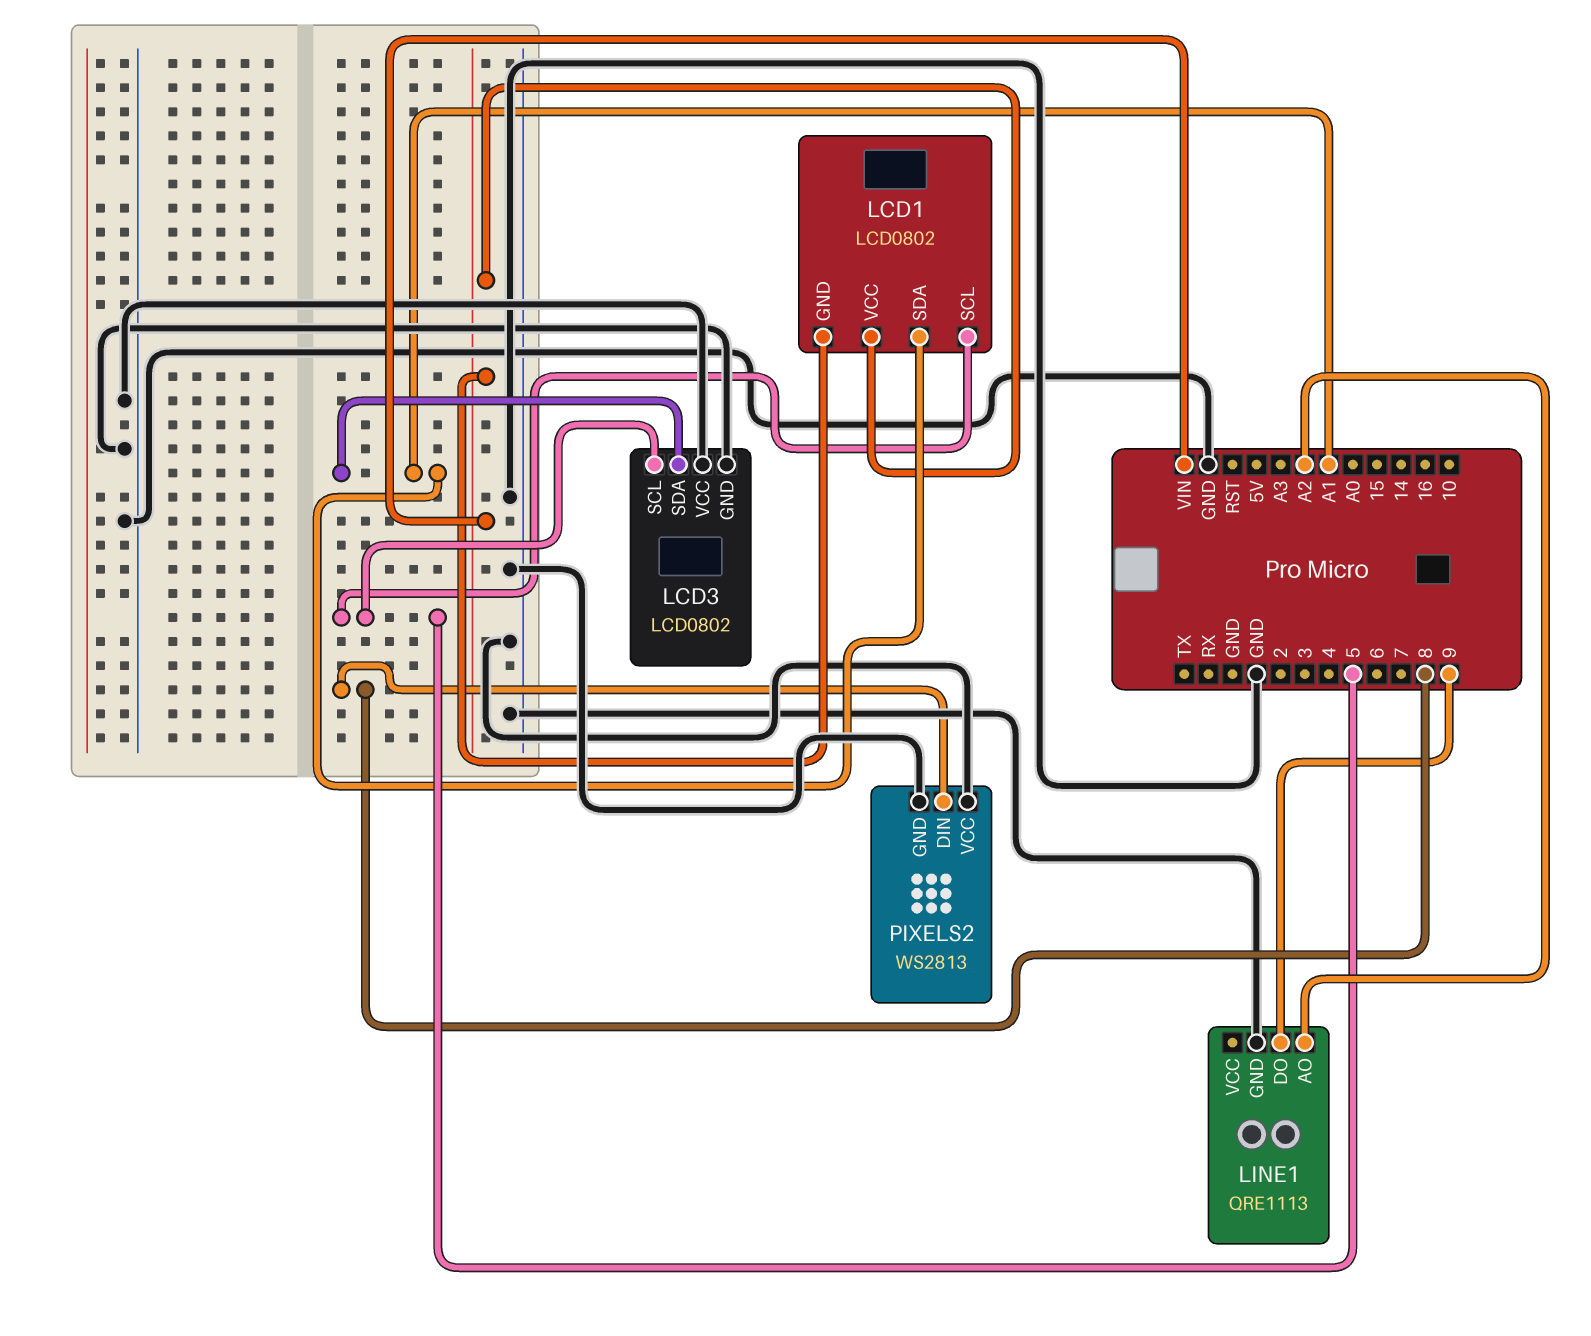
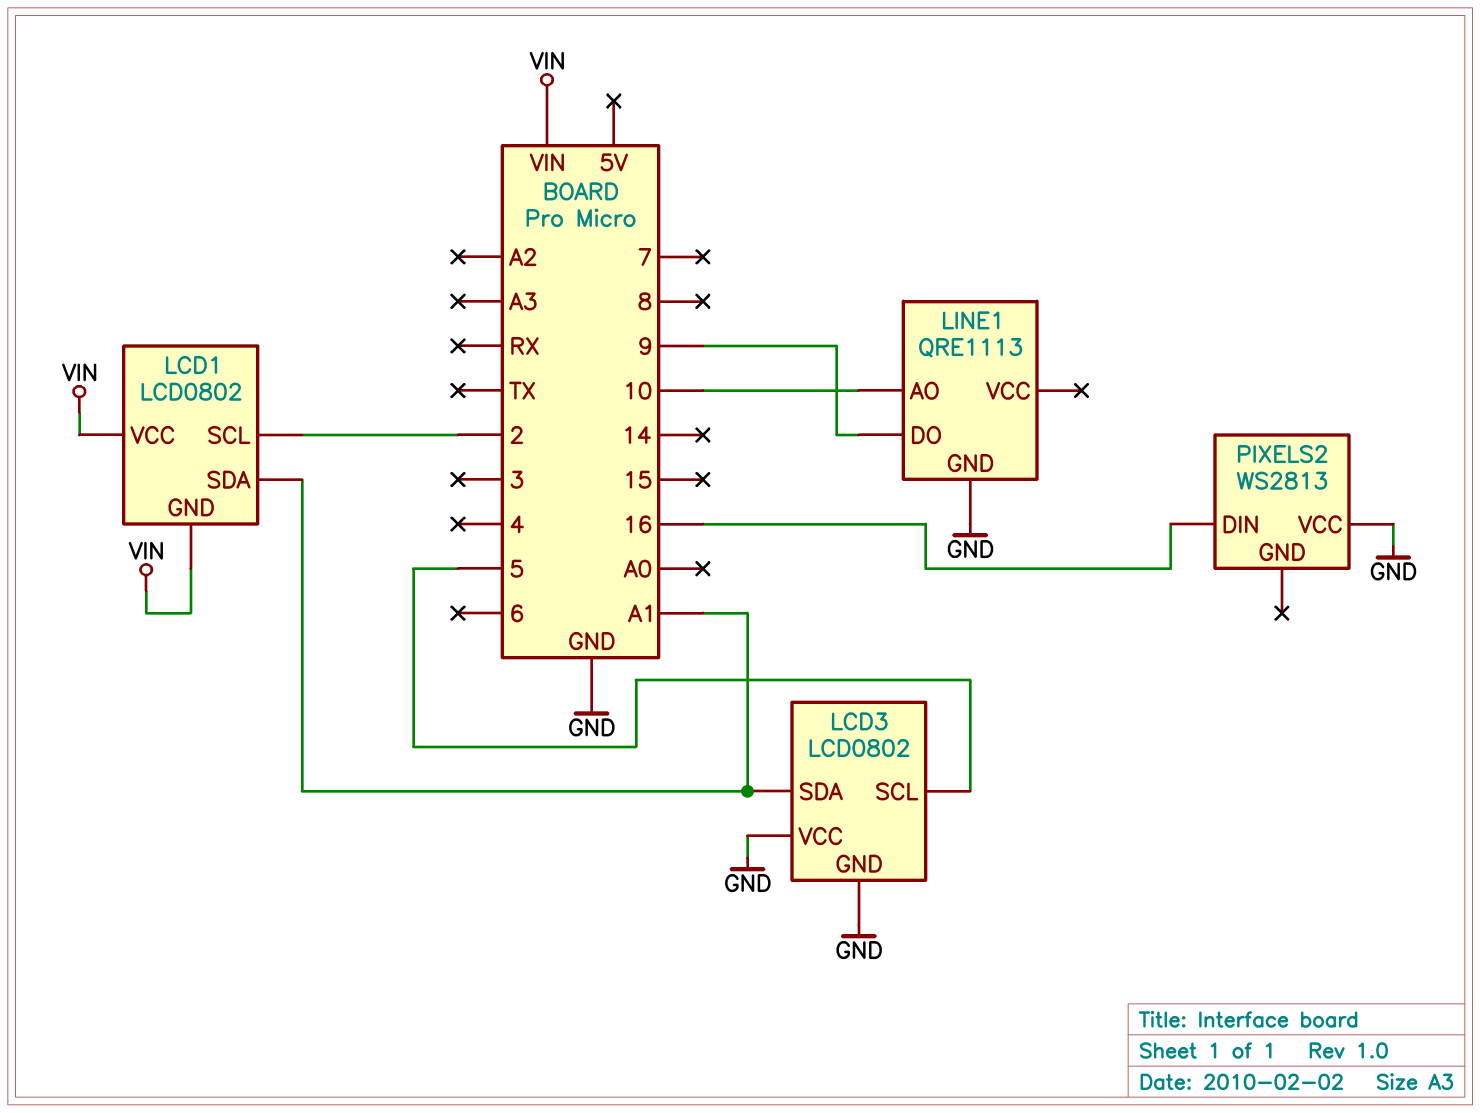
LCD1 pin SCL: 5 -> 2
LINE1 pin AO: A2 -> 10
PIXELS2 pin DIN: 8 -> 16
PIXELS2 pin GND: GND -> none

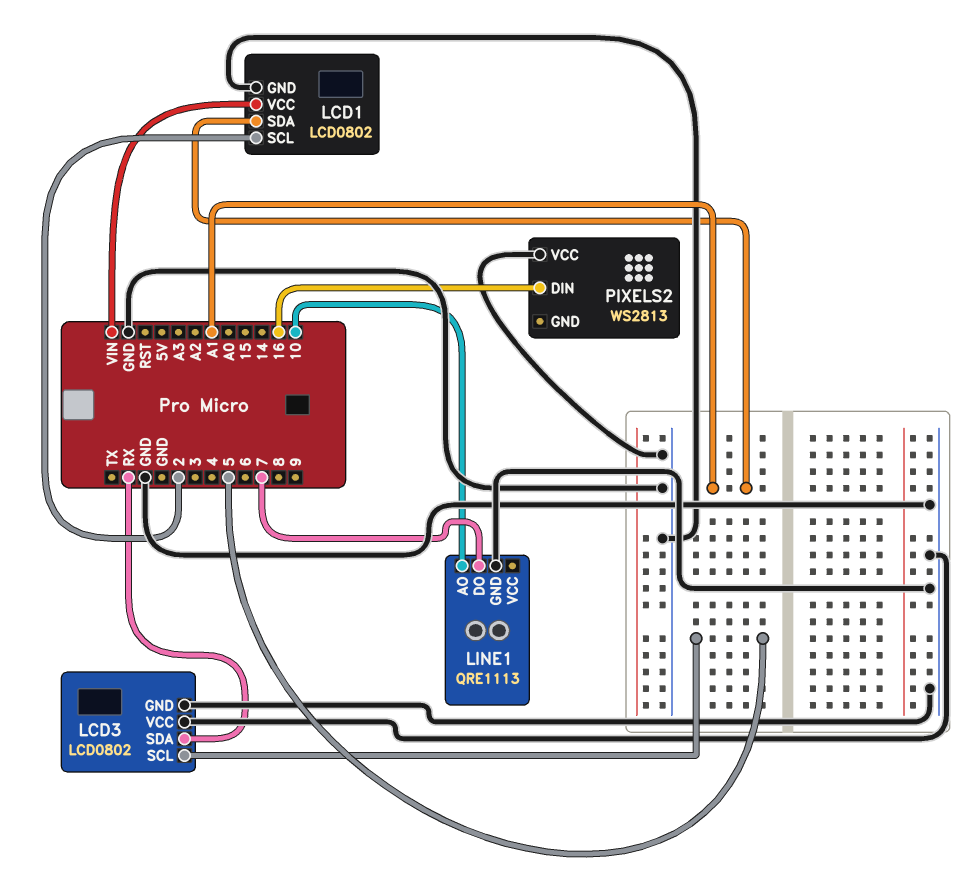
LCD1 pin GND: VIN -> GND
LCD3 pin SDA: A1 -> RX
LINE1 pin DO: 9 -> 7

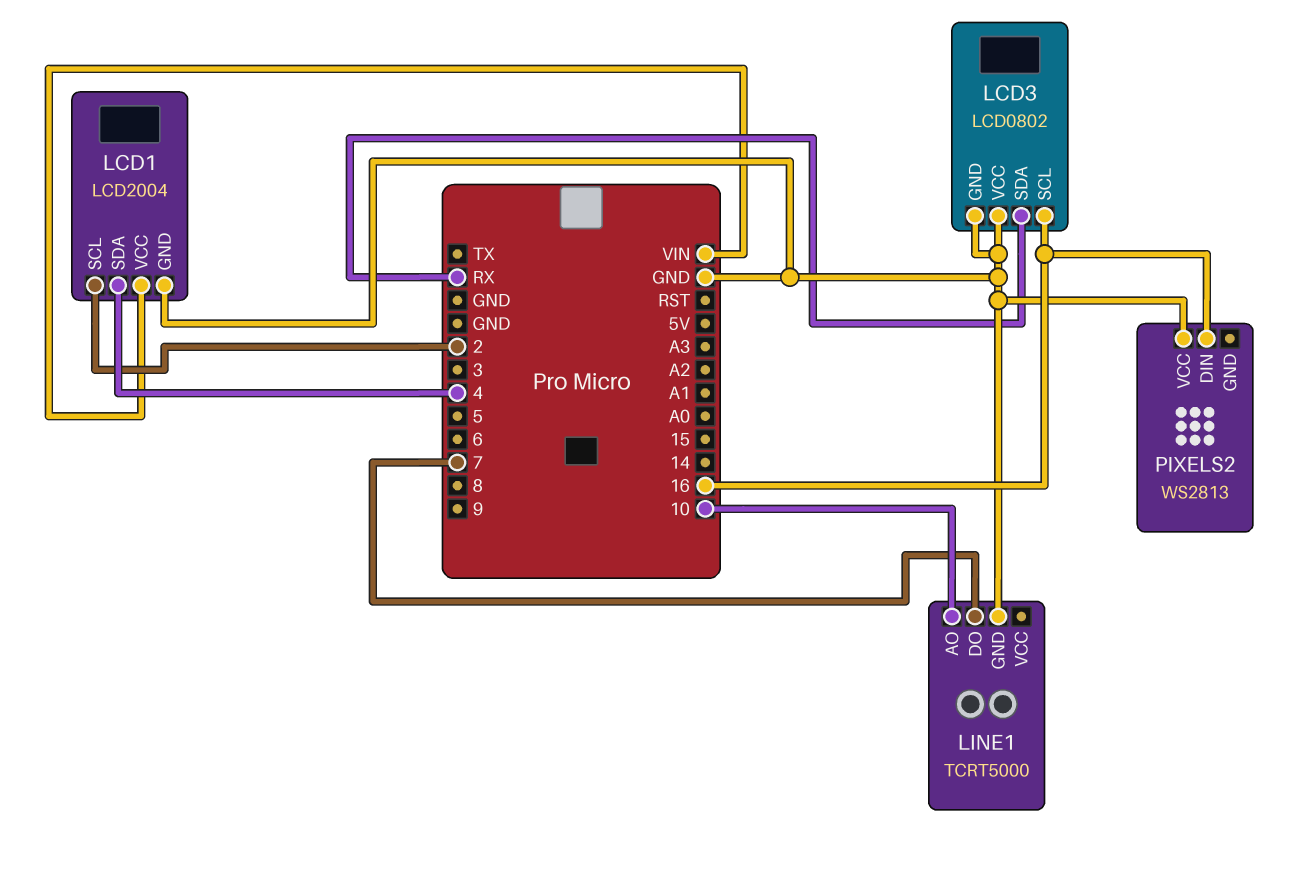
LCD1: LCD0802 -> LCD2004
LCD1 pin SDA: A1 -> 4
LCD3 pin SCL: 5 -> 16
LINE1: QRE1113 -> TCRT5000

